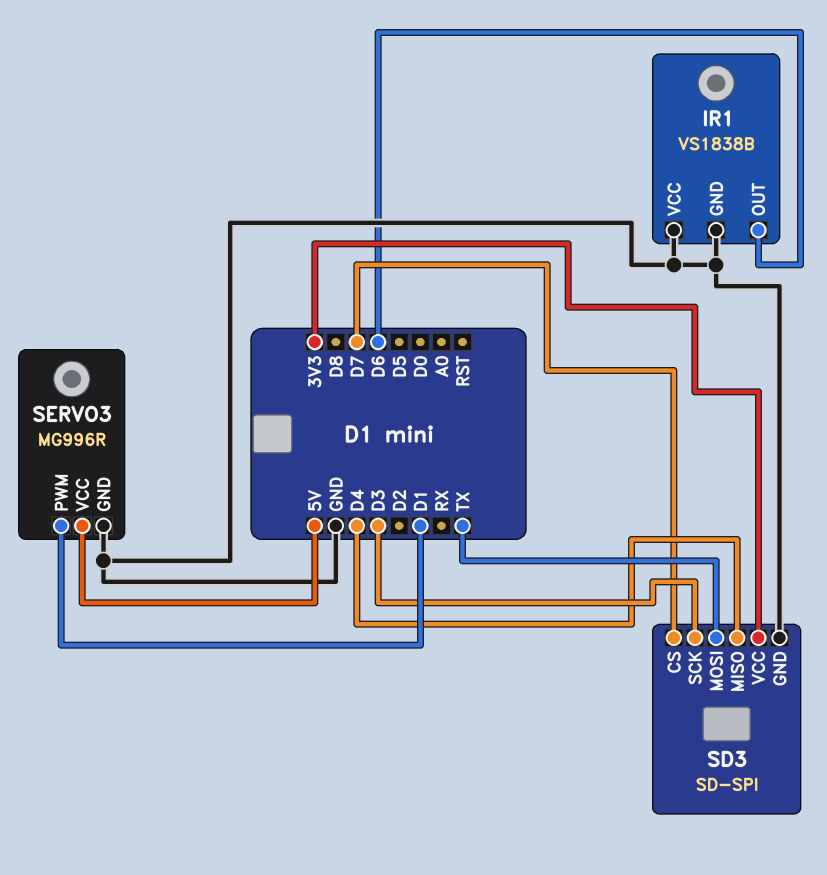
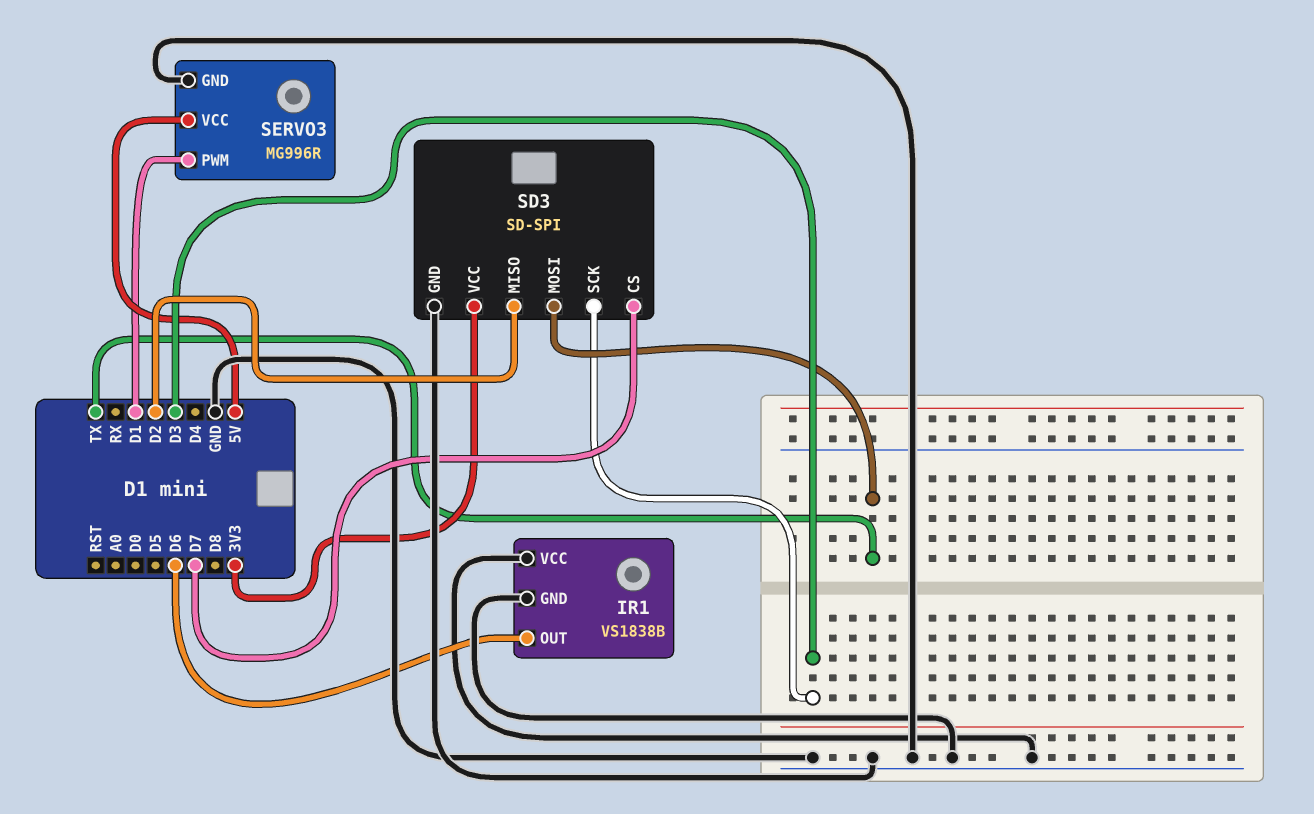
SD3 pin MISO: D4 -> D2

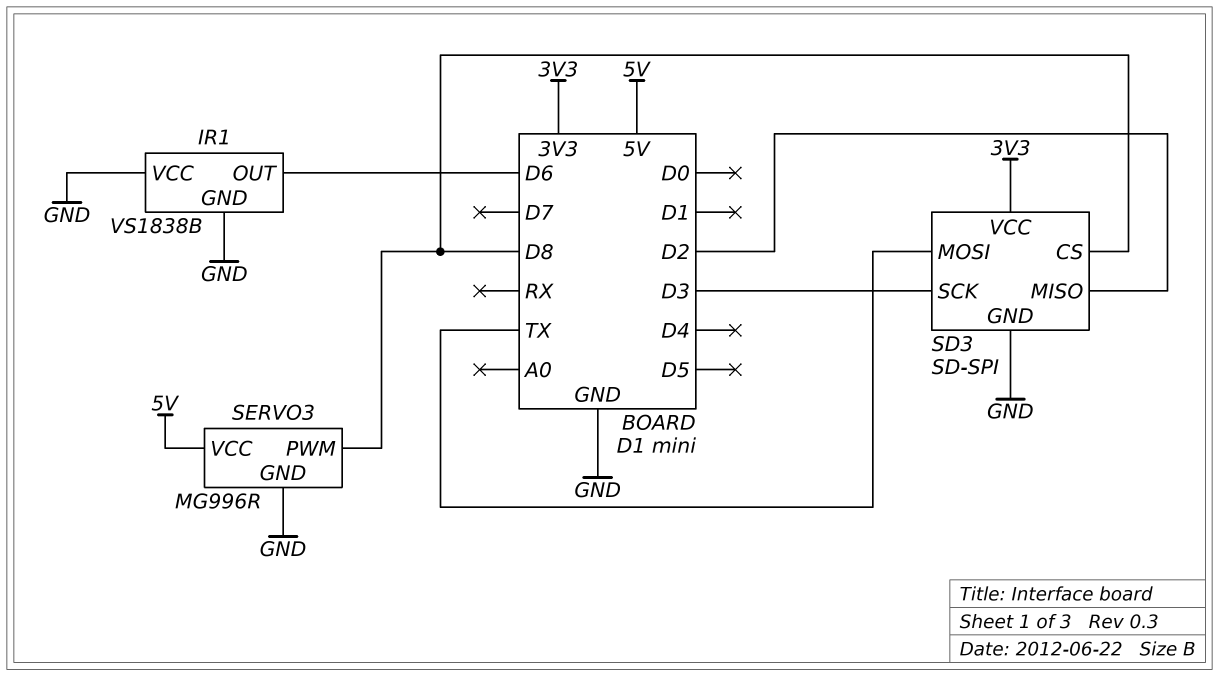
SD3 pin CS: D7 -> D8
SERVO3 pin PWM: D1 -> D8

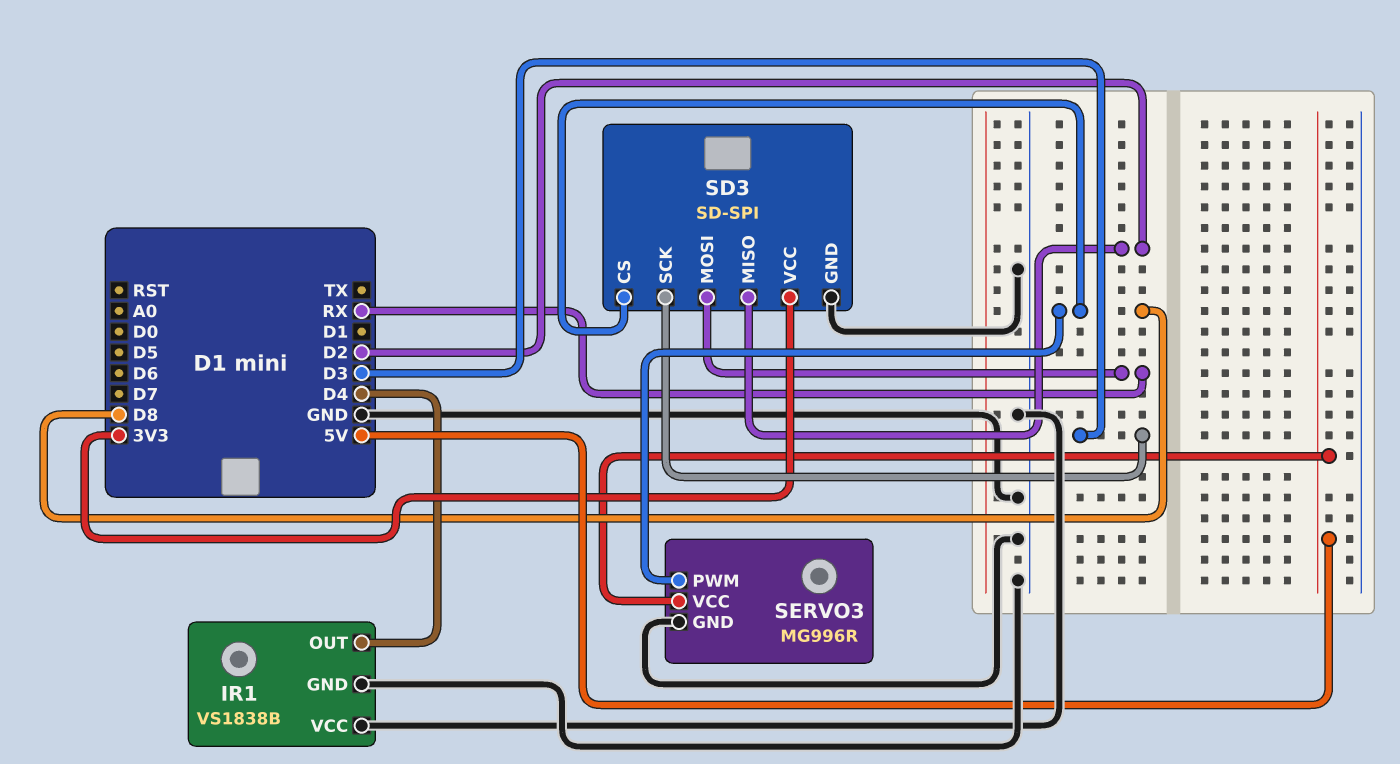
IR1 pin OUT: D6 -> D4
SD3 pin MOSI: TX -> RX

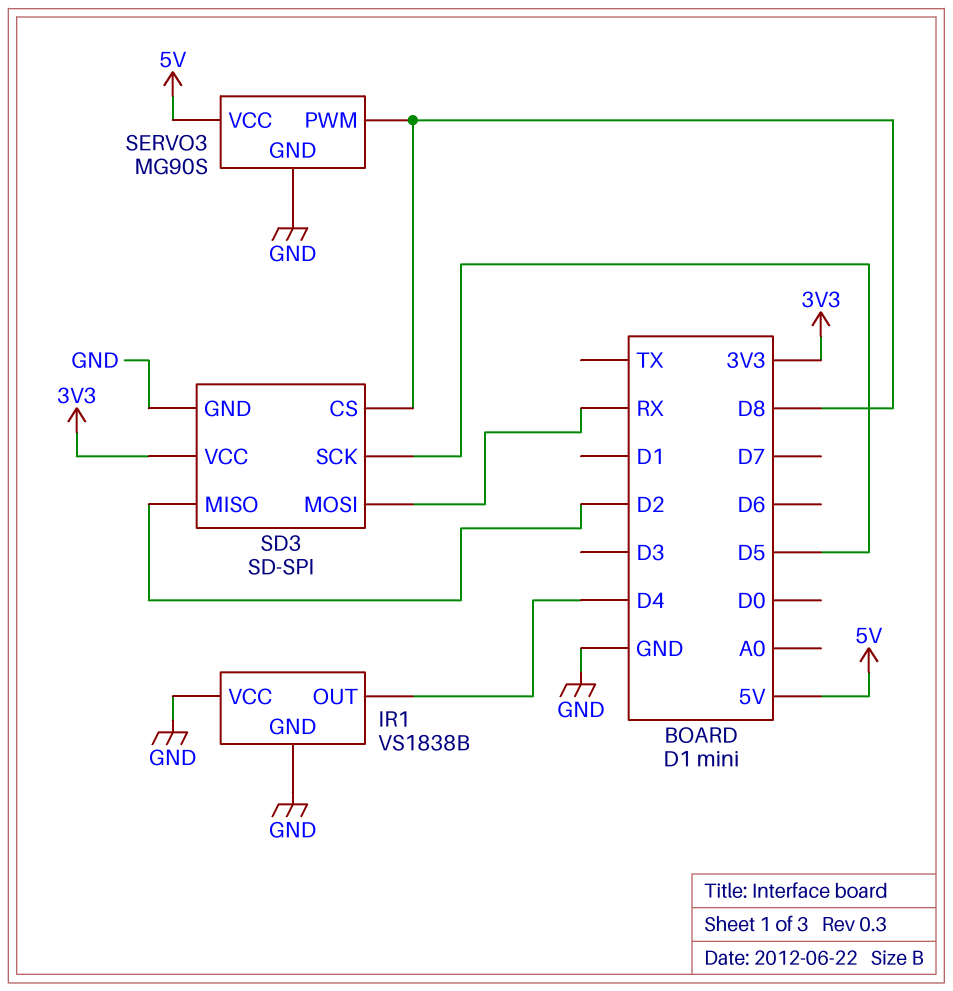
SD3 pin SCK: D3 -> D5
SERVO3: MG996R -> MG90S

